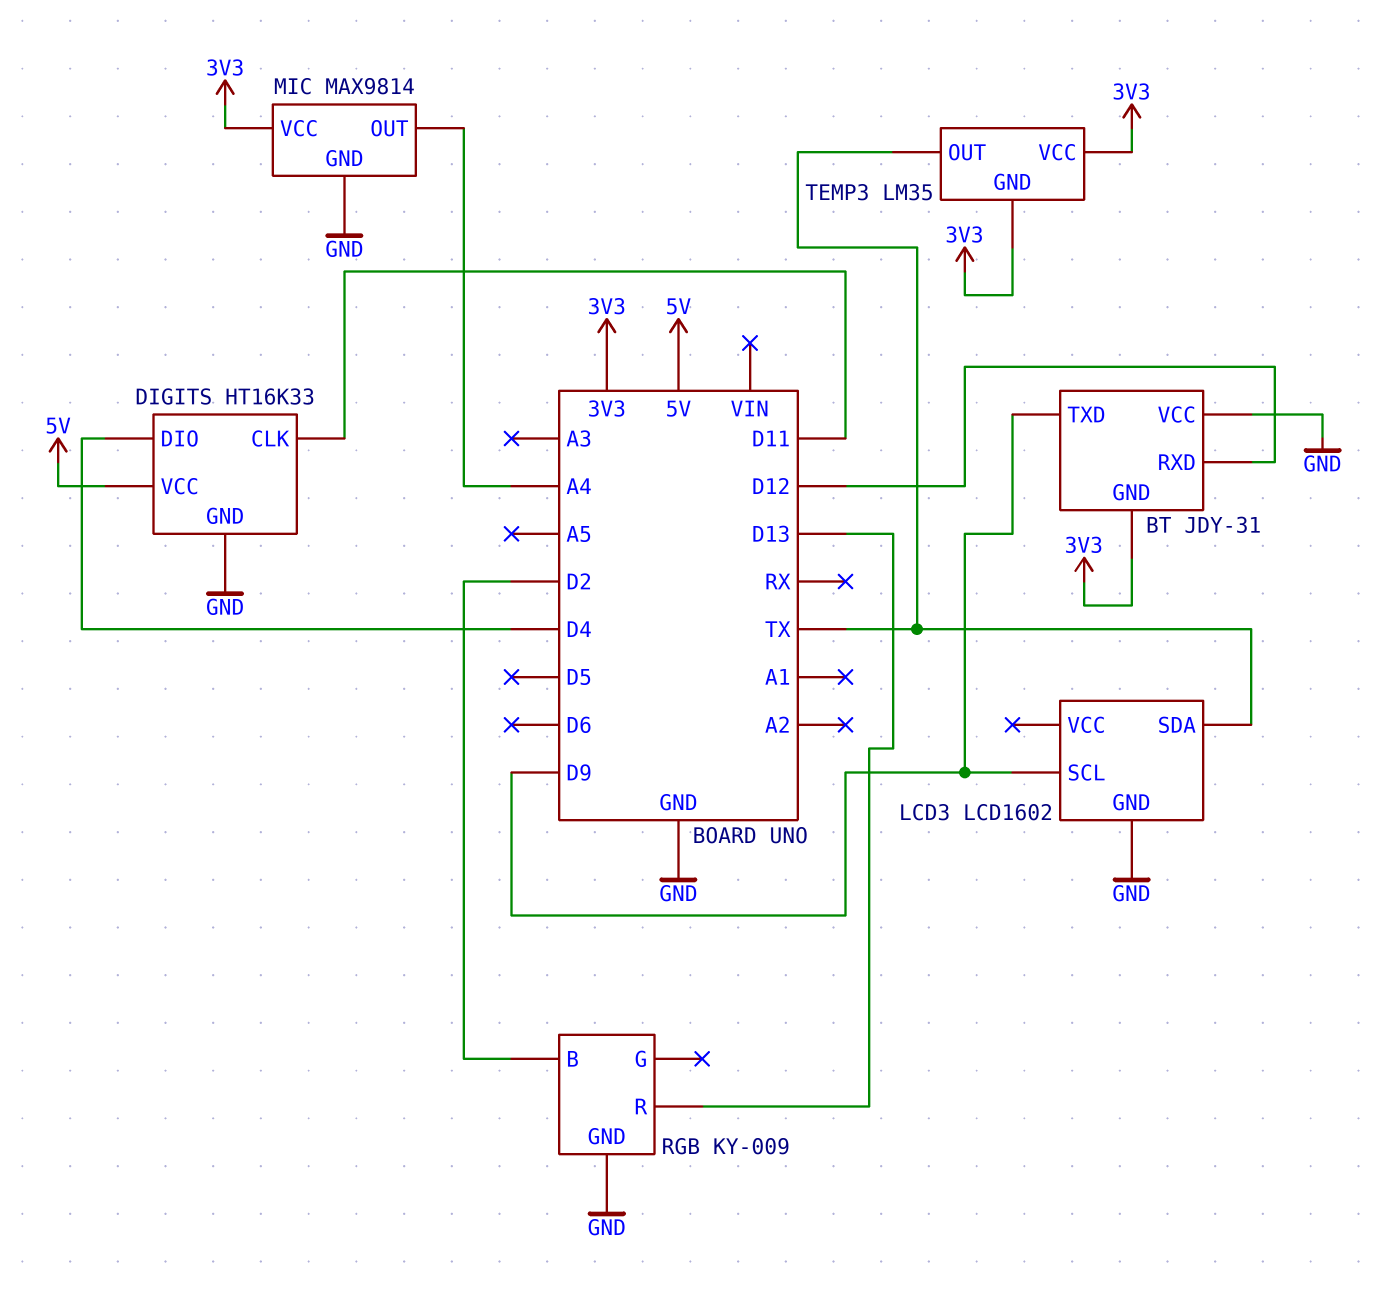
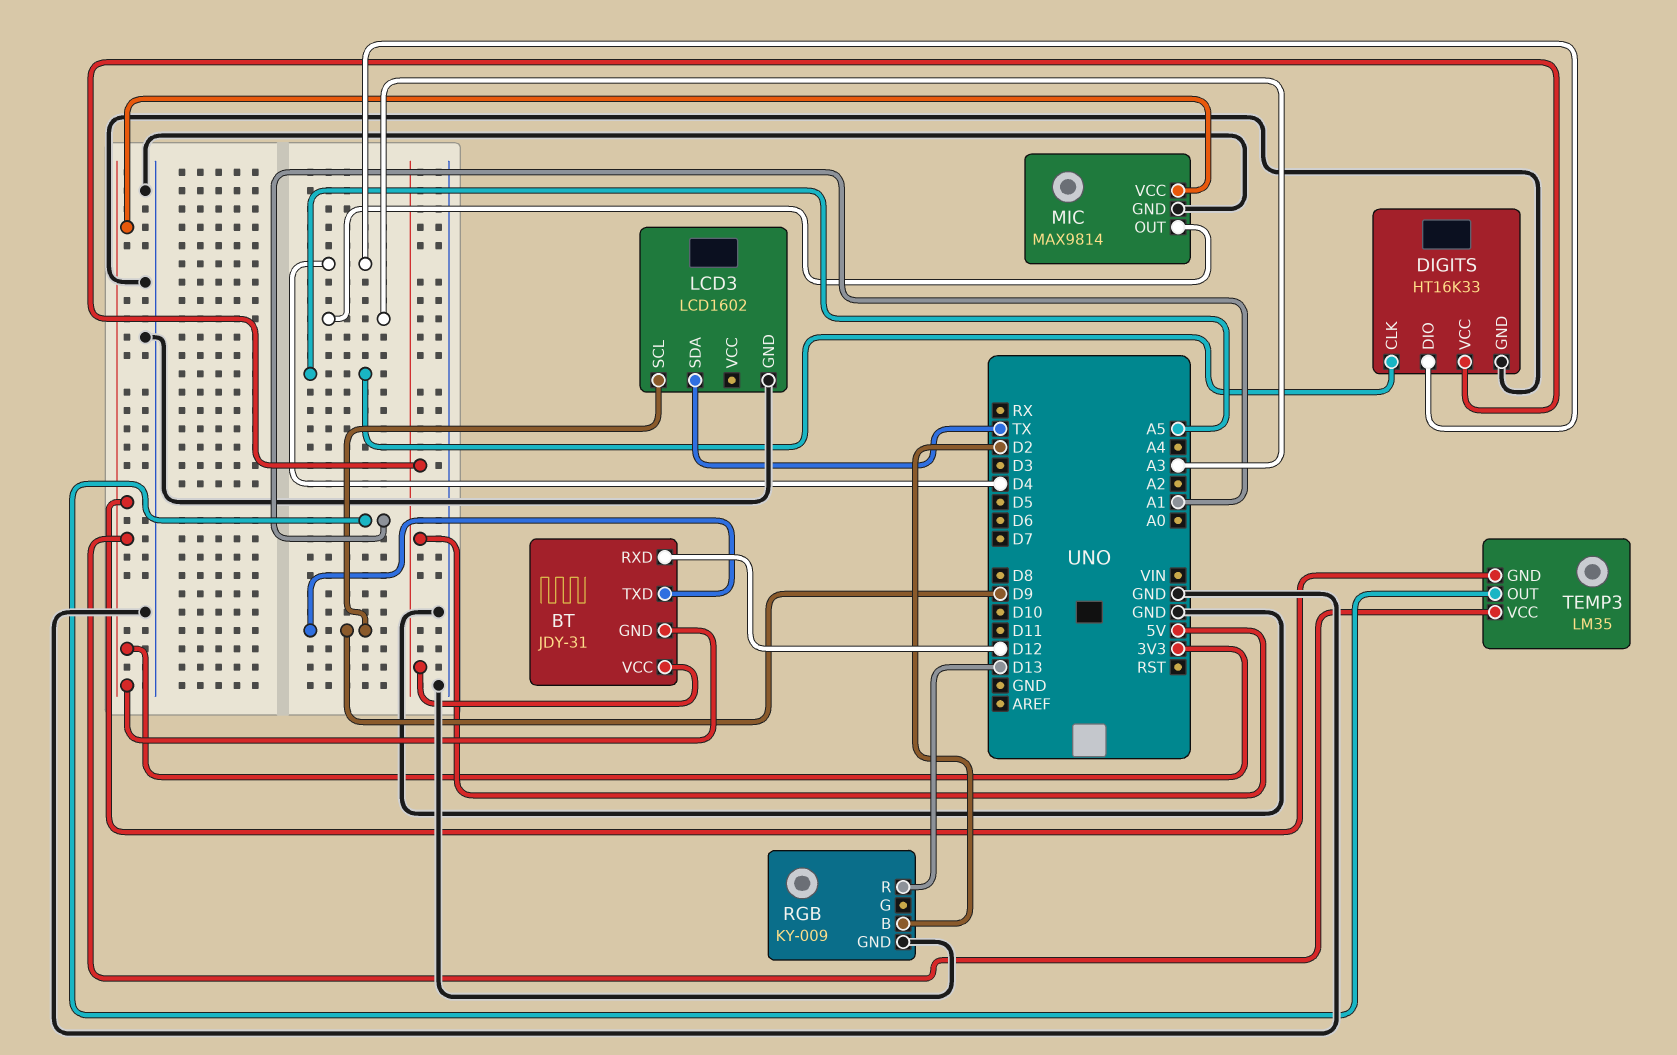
BT pin VCC: GND -> 5V
DIGITS pin CLK: D11 -> A5
MIC pin OUT: A4 -> A3
TEMP3 pin OUT: TX -> A1

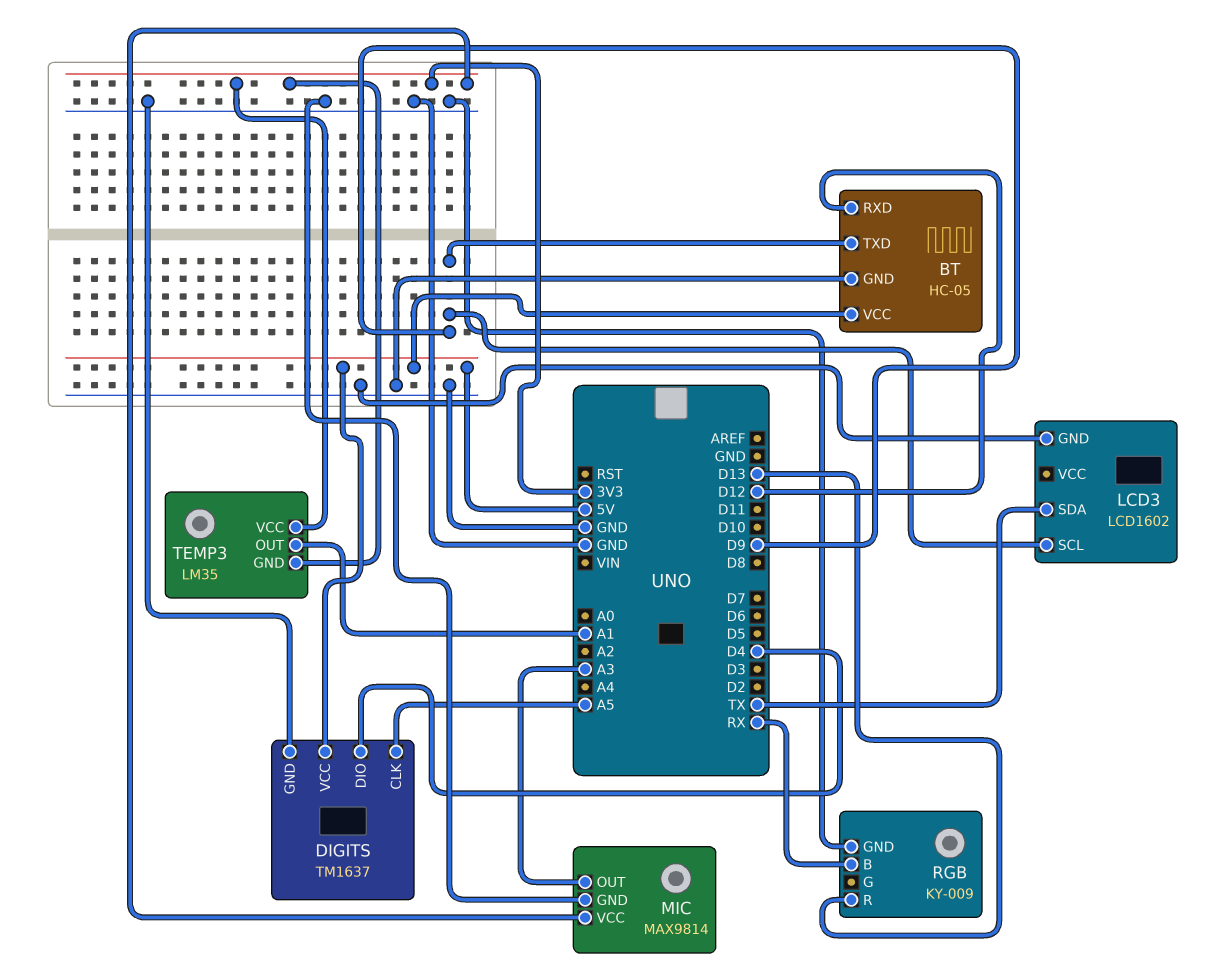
BT: JDY-31 -> HC-05
BT pin GND: 3V3 -> GND
DIGITS: HT16K33 -> TM1637
RGB pin B: D2 -> RX

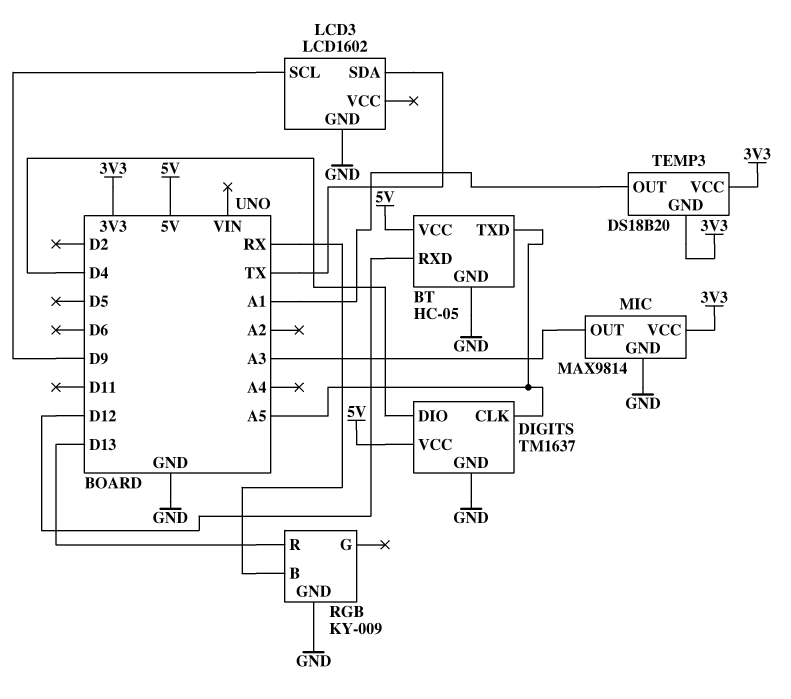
BT pin TXD: D9 -> A5
TEMP3: LM35 -> DS18B20

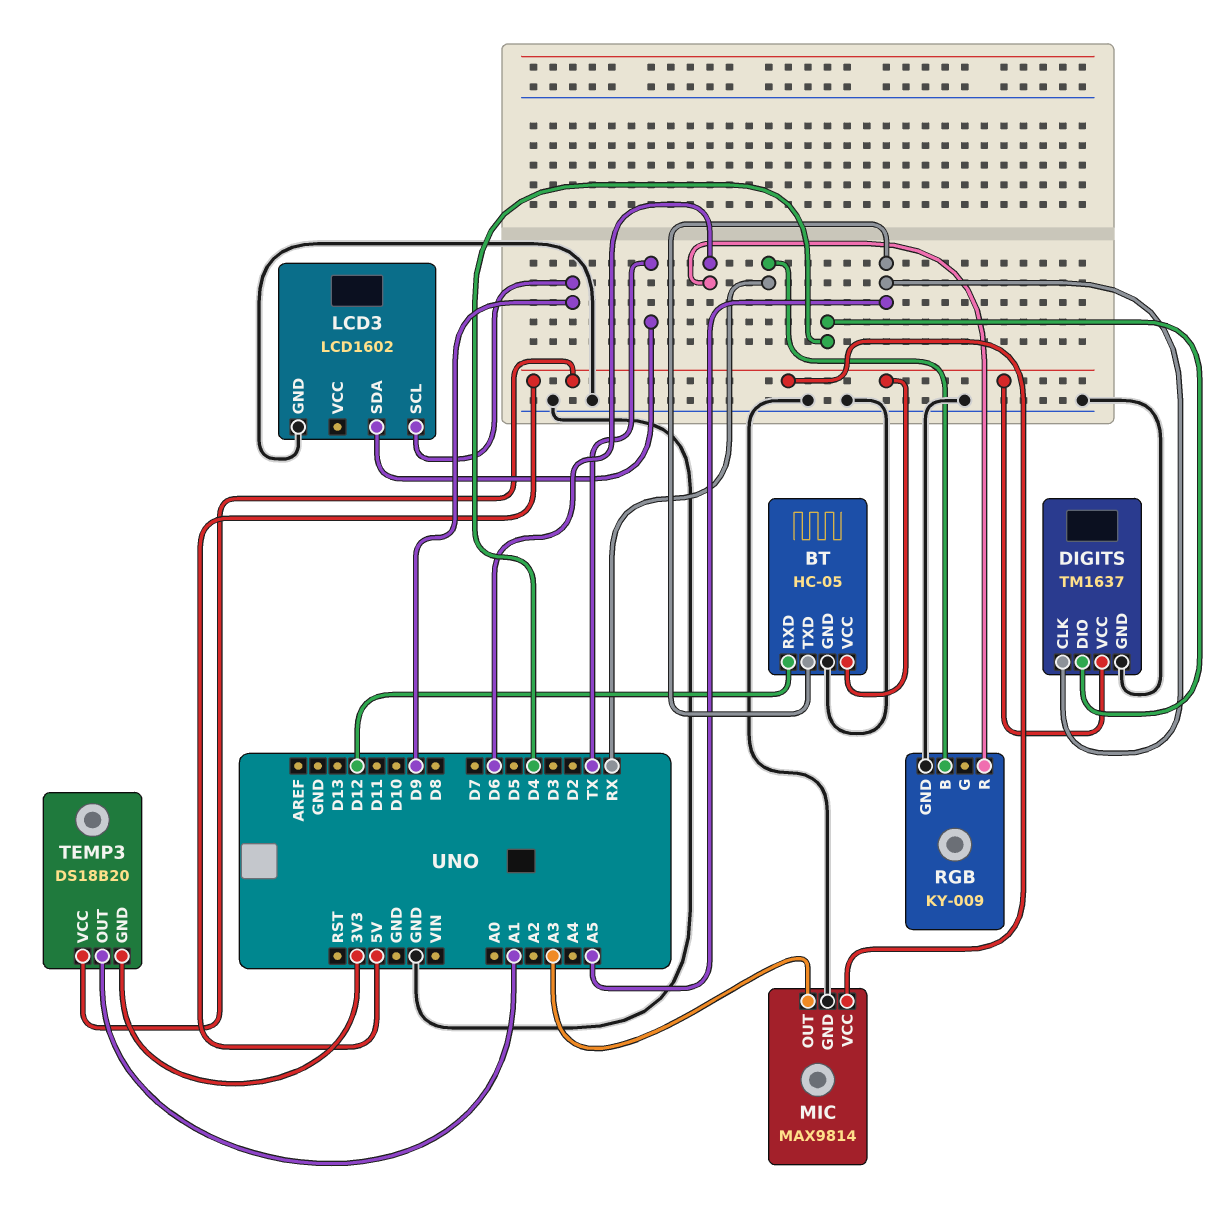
MIC pin VCC: 3V3 -> 5V
RGB pin R: D13 -> D6
TEMP3 pin VCC: 3V3 -> 5V

